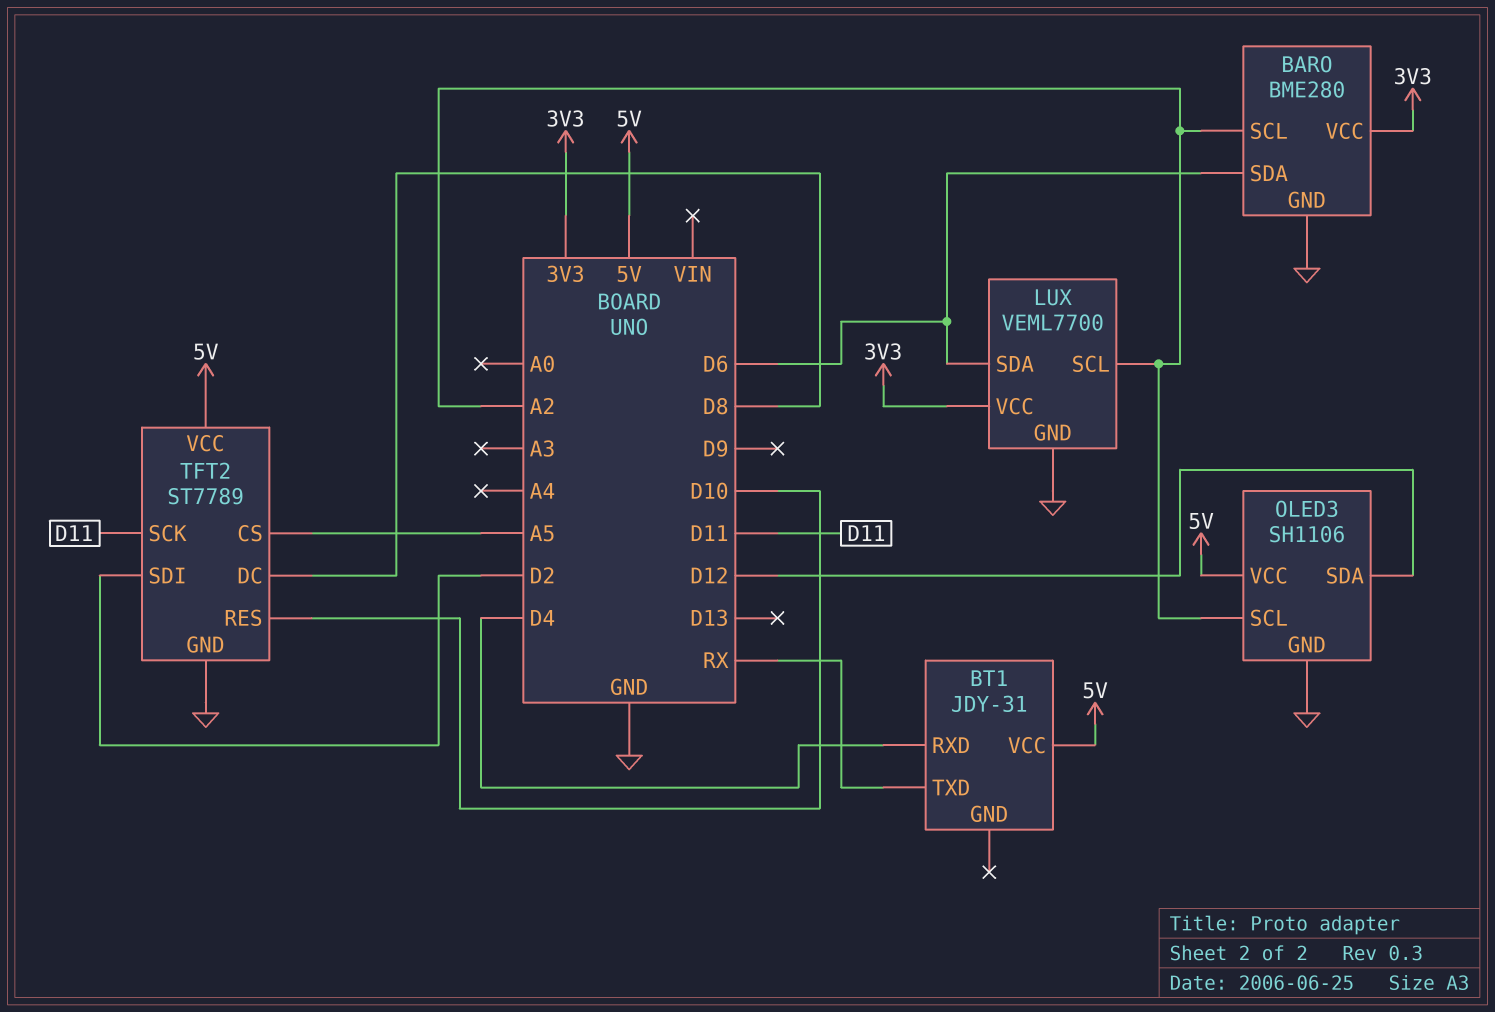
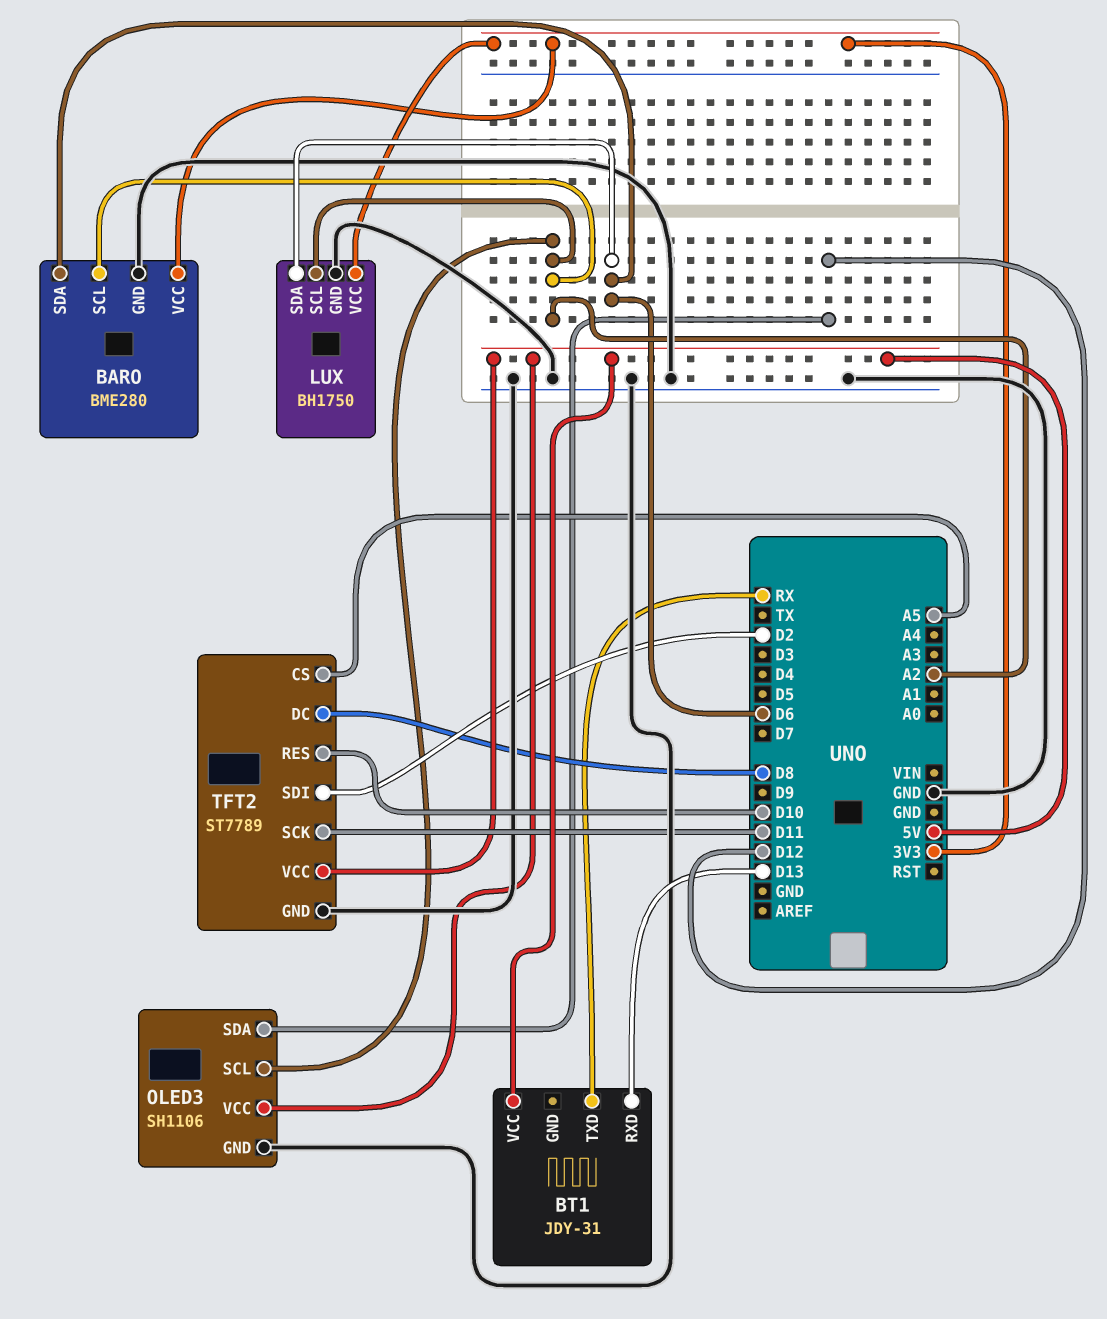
BT1 pin RXD: D4 -> D13
LUX: VEML7700 -> BH1750

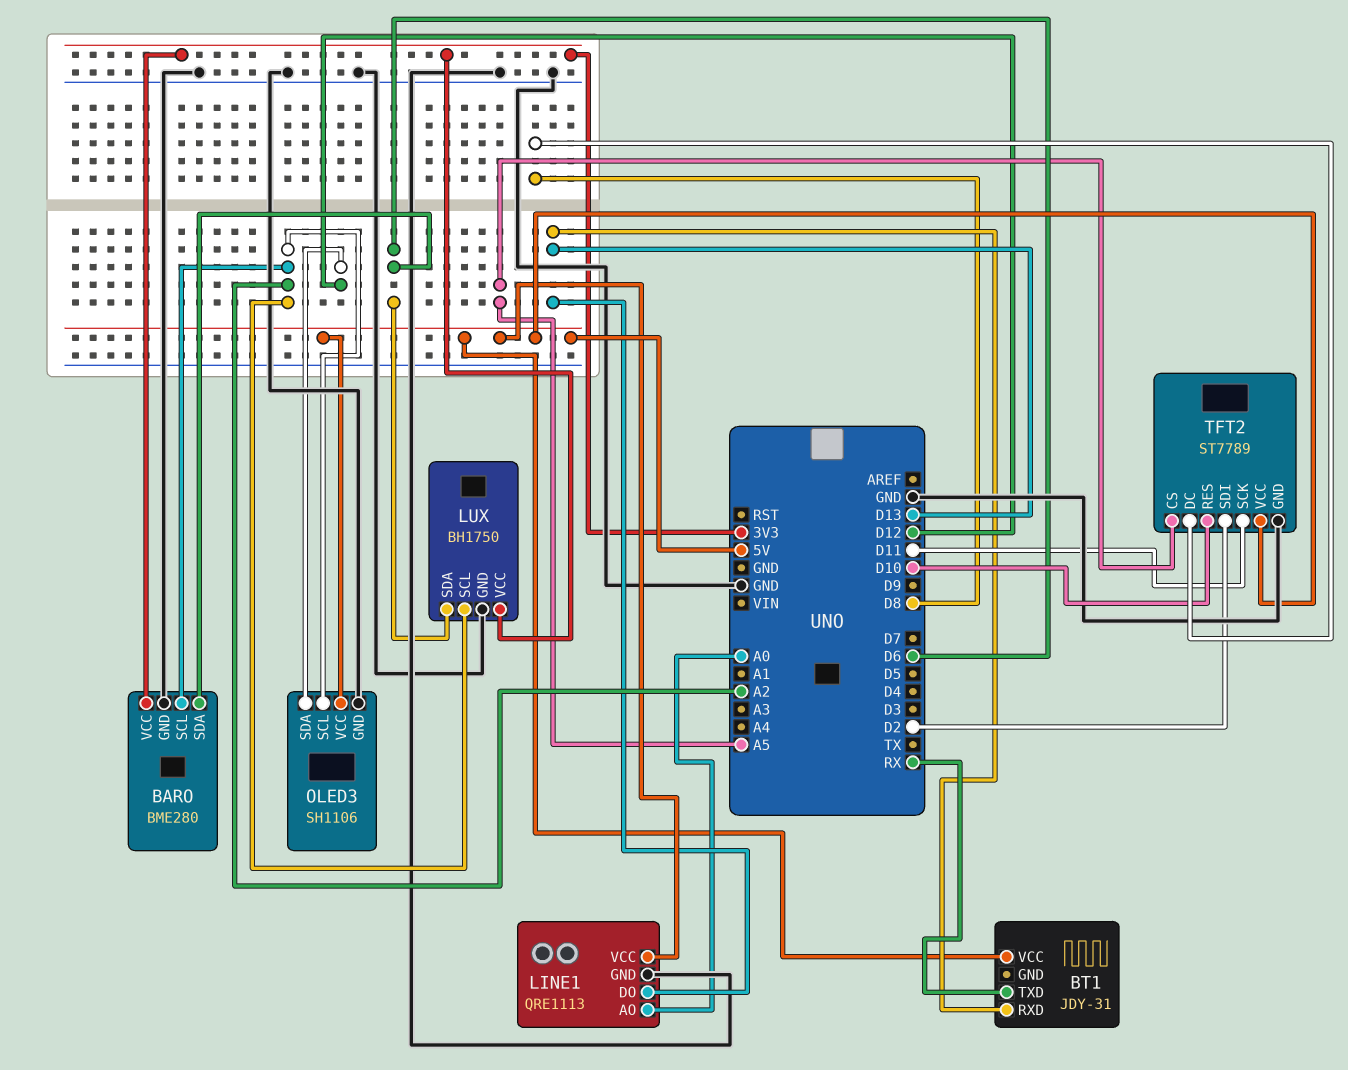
LINE1: none -> QRE1113
LINE1 pin AO: none -> A0
LINE1 pin DO: none -> D13
LINE1 pin GND: none -> GND
LINE1 pin VCC: none -> 5V

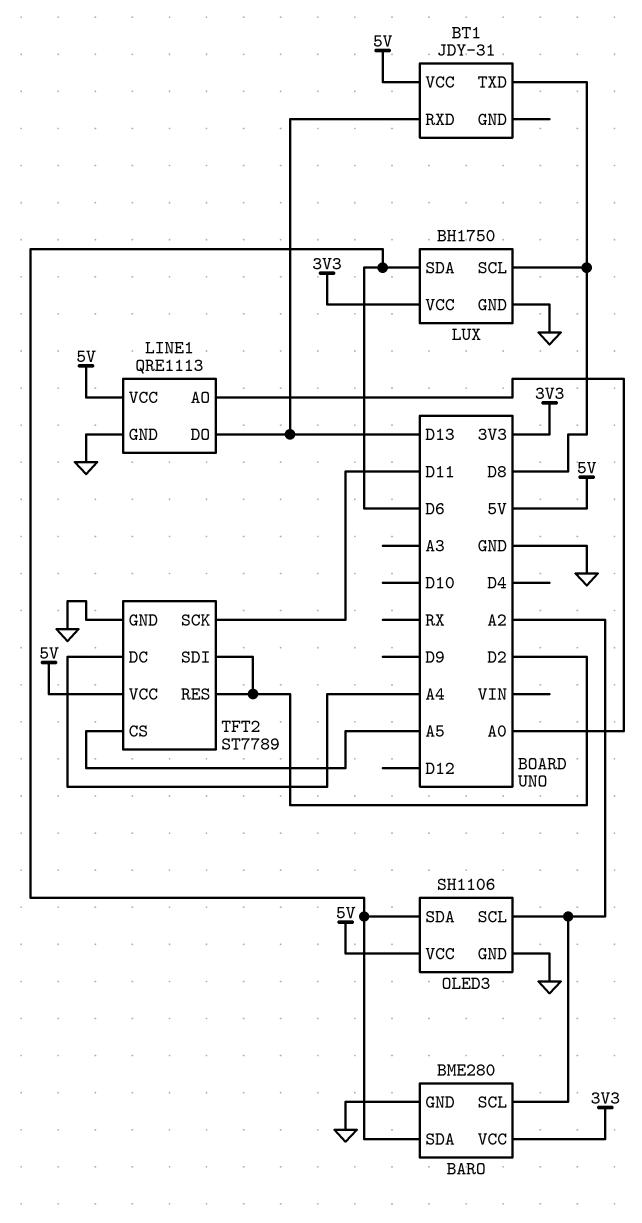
BT1 pin TXD: RX -> D8
LUX pin SCL: A2 -> D8
OLED3 pin SDA: D12 -> D6
TFT2 pin DC: D8 -> A4
TFT2 pin RES: D10 -> D2

